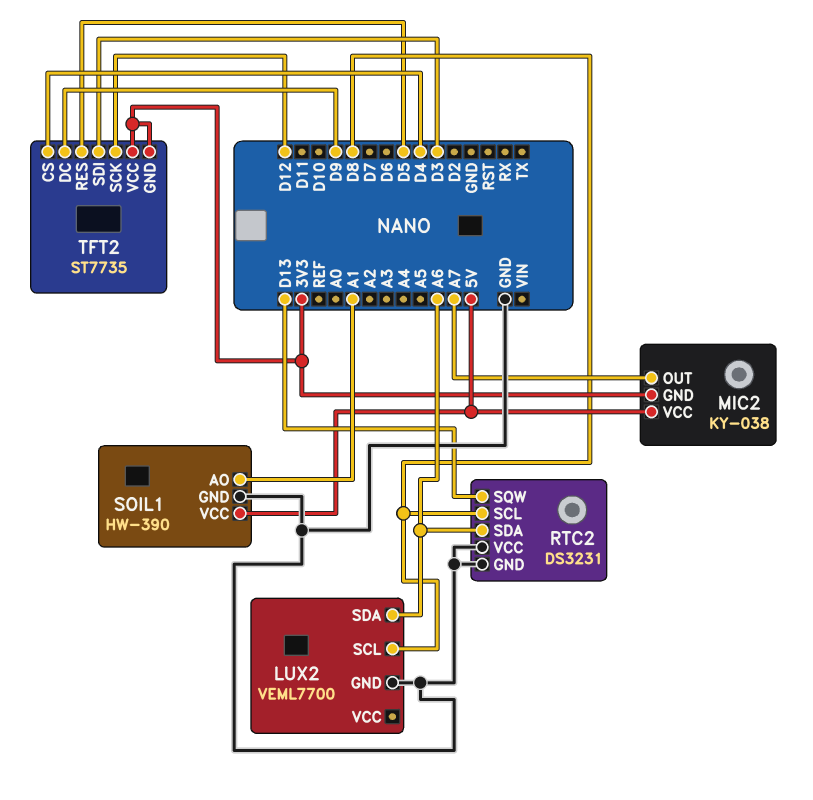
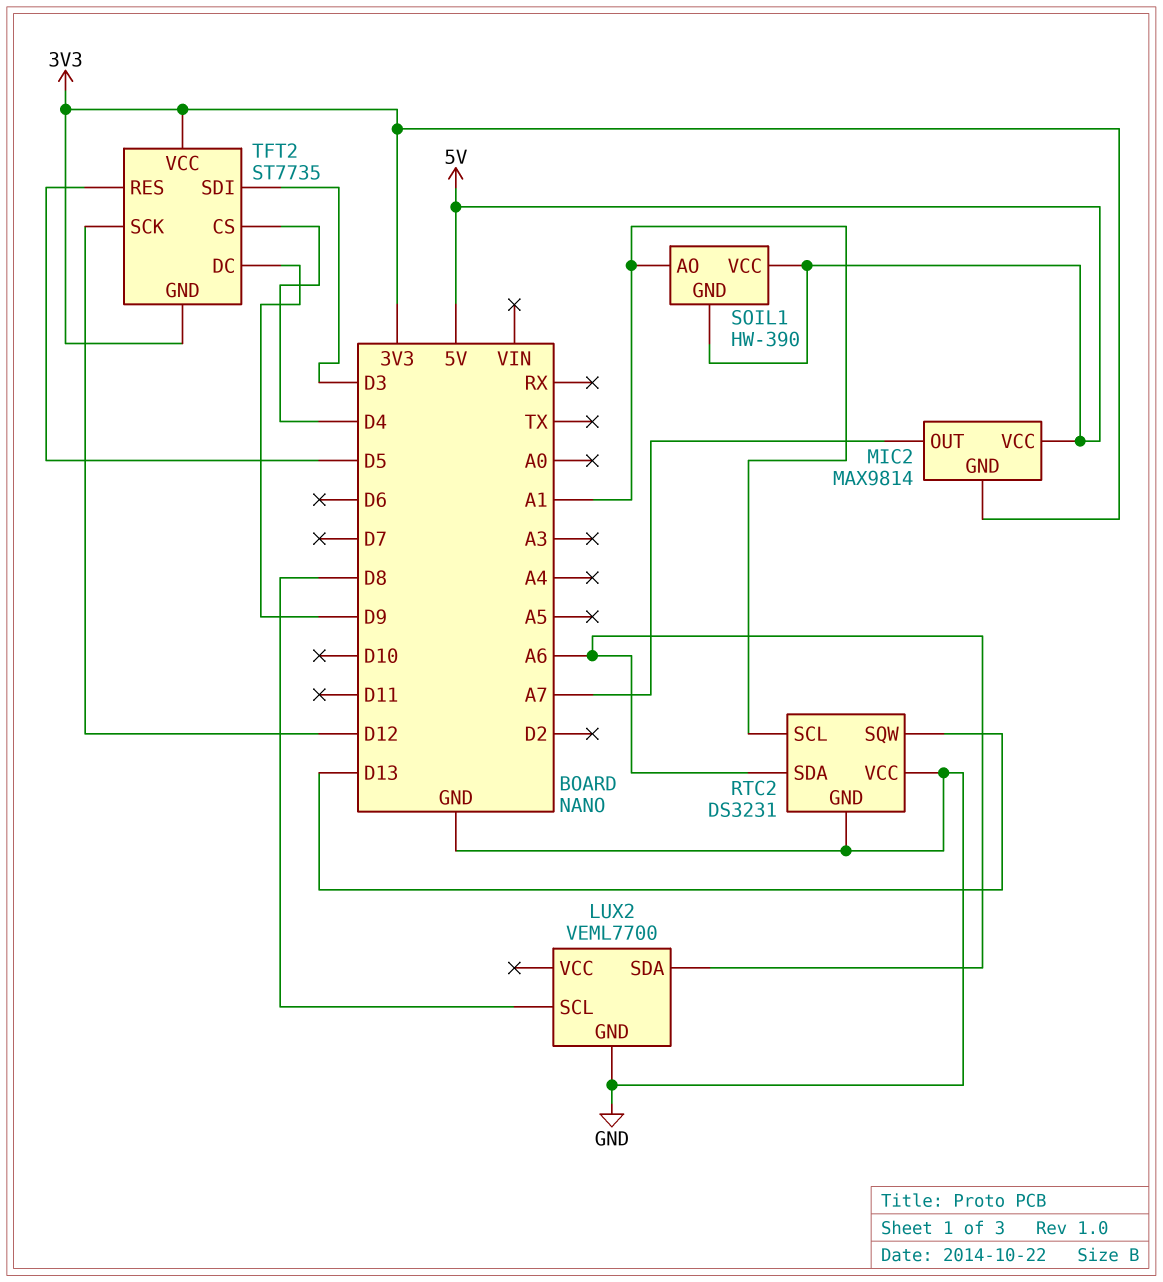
MIC2: KY-038 -> MAX9814
RTC2 pin SCL: D8 -> A1
SOIL1 pin GND: GND -> 5V

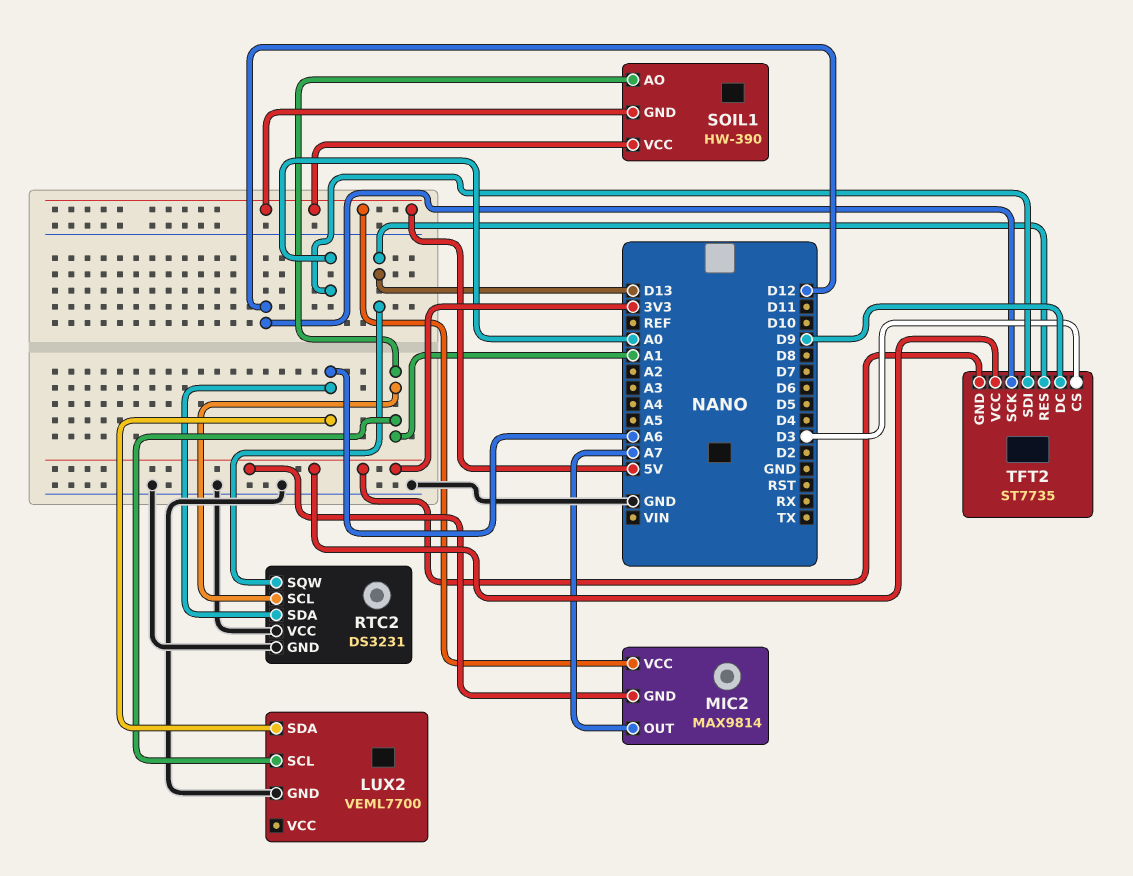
LUX2 pin SCL: D8 -> A1
TFT2 pin CS: D4 -> D3
TFT2 pin RES: D5 -> D13
TFT2 pin SDI: D3 -> A0

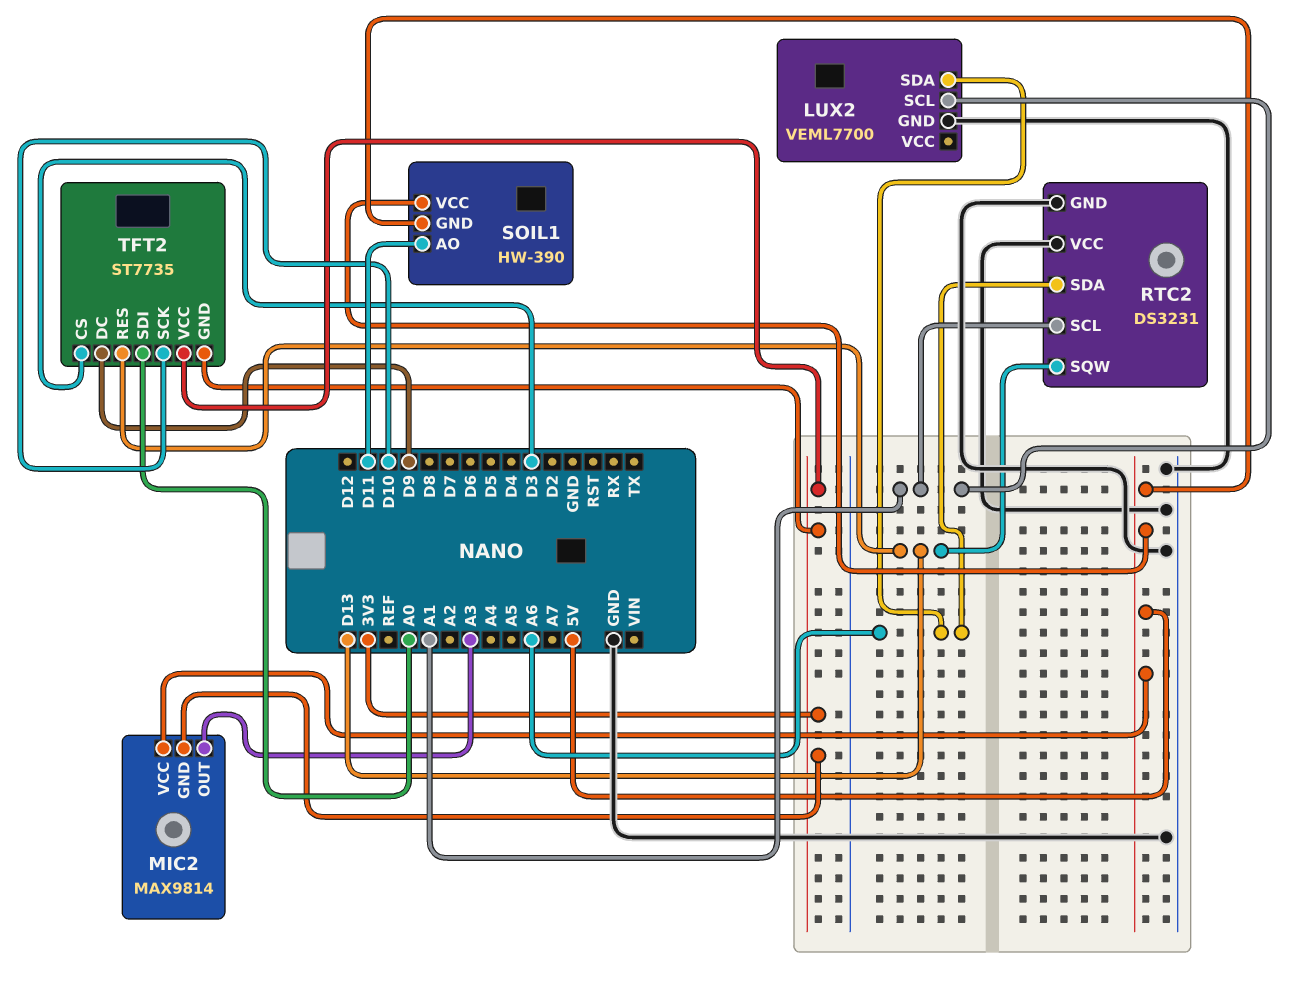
MIC2 pin OUT: A7 -> A3
SOIL1 pin AO: A1 -> D11
TFT2 pin SCK: D12 -> D10

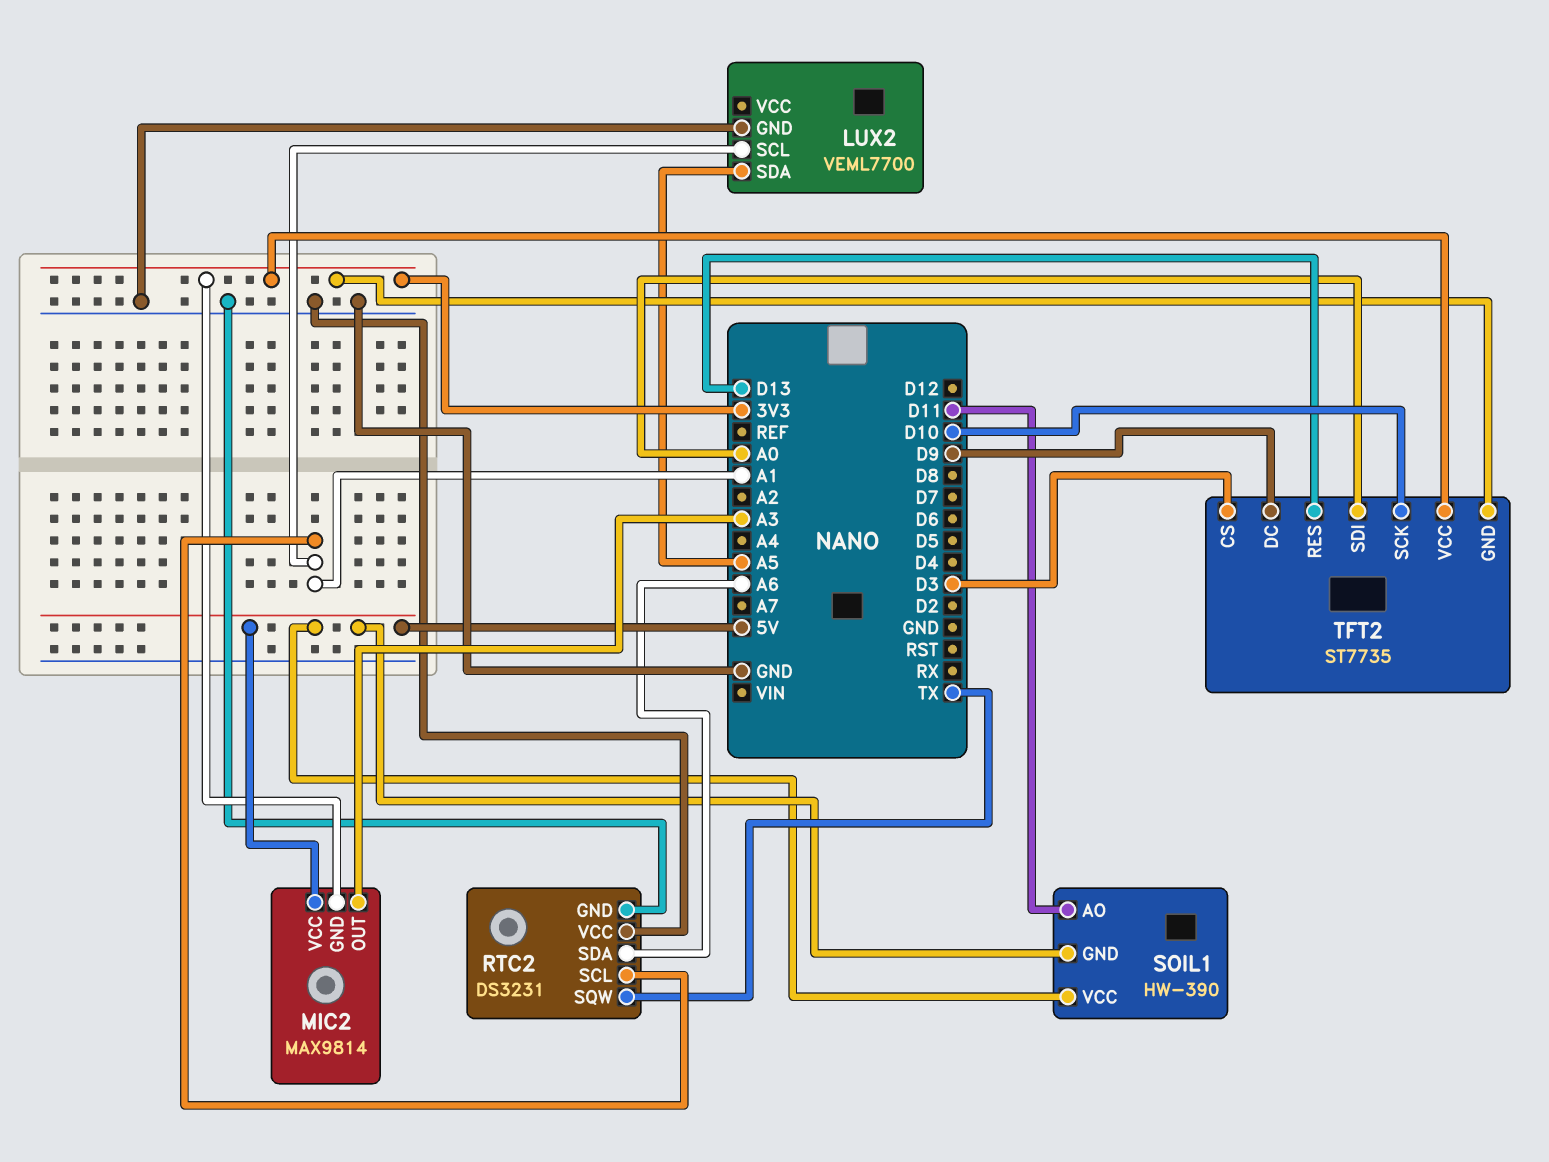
LUX2 pin SDA: A6 -> A5
RTC2 pin SQW: D13 -> TX

